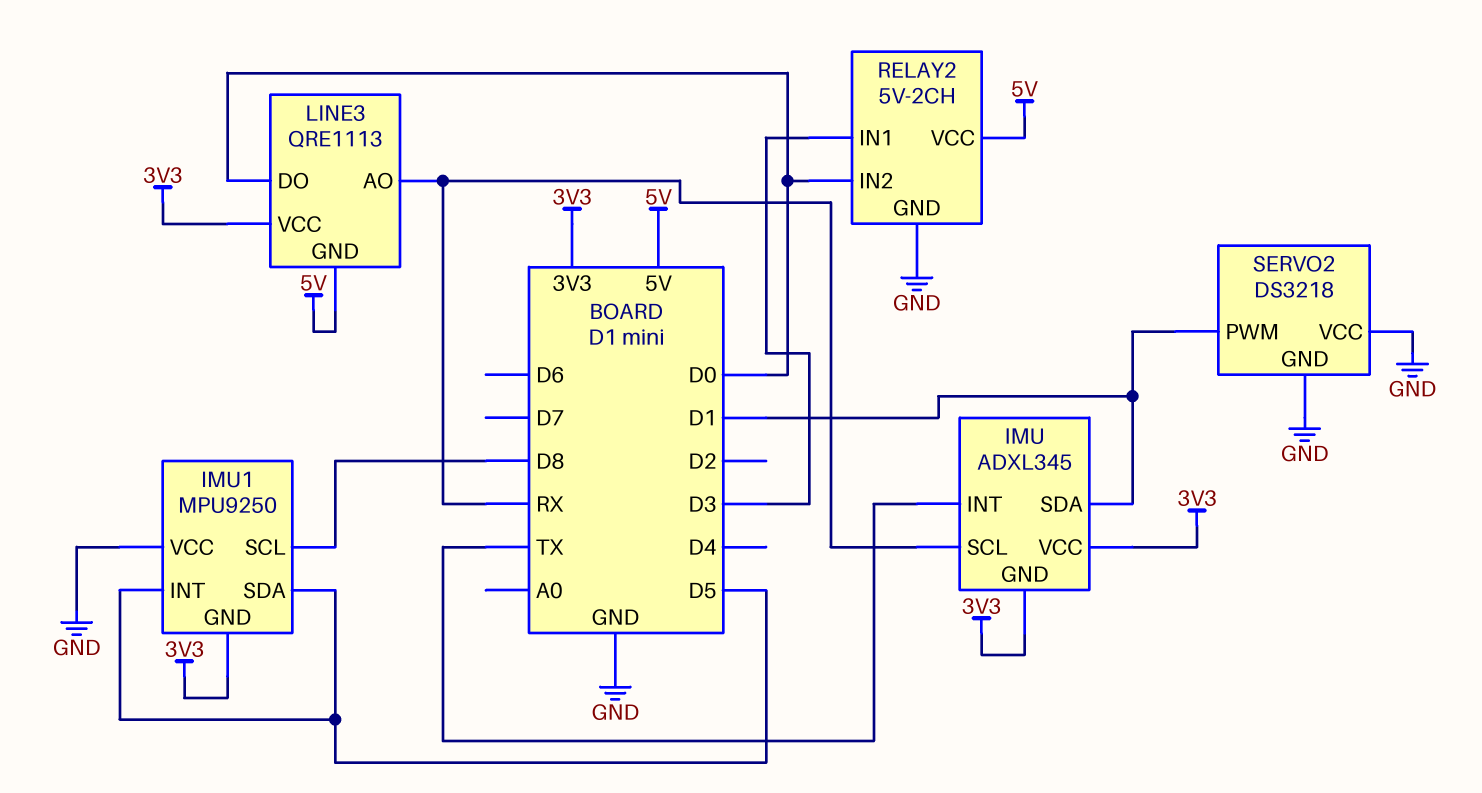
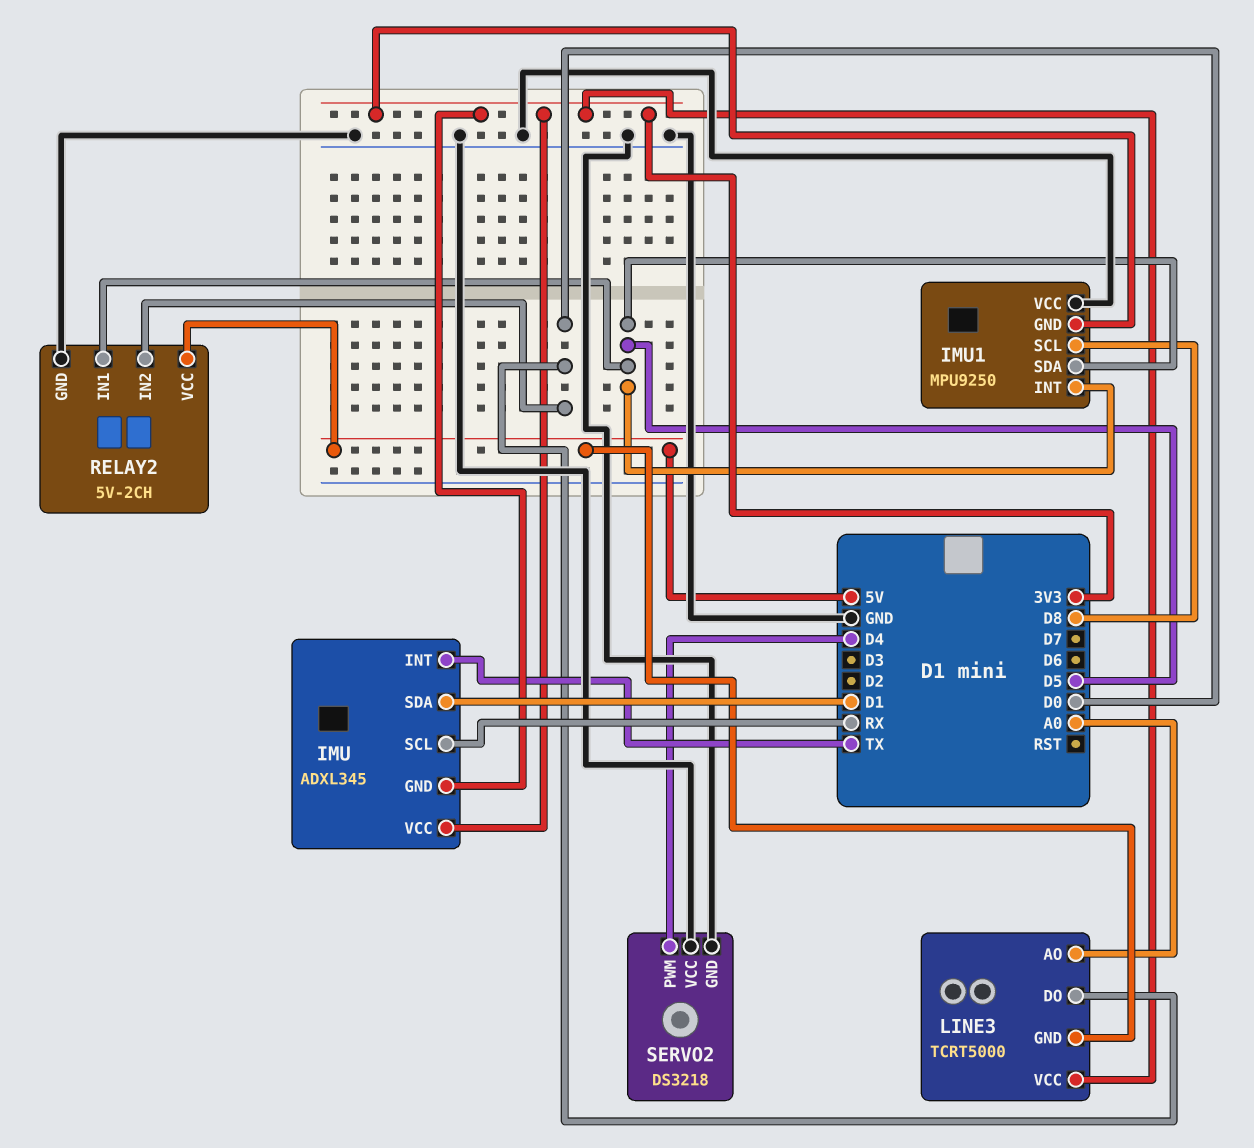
LINE3: QRE1113 -> TCRT5000
LINE3 pin AO: RX -> A0
RELAY2 pin IN1: D3 -> D5
SERVO2 pin PWM: D1 -> D4

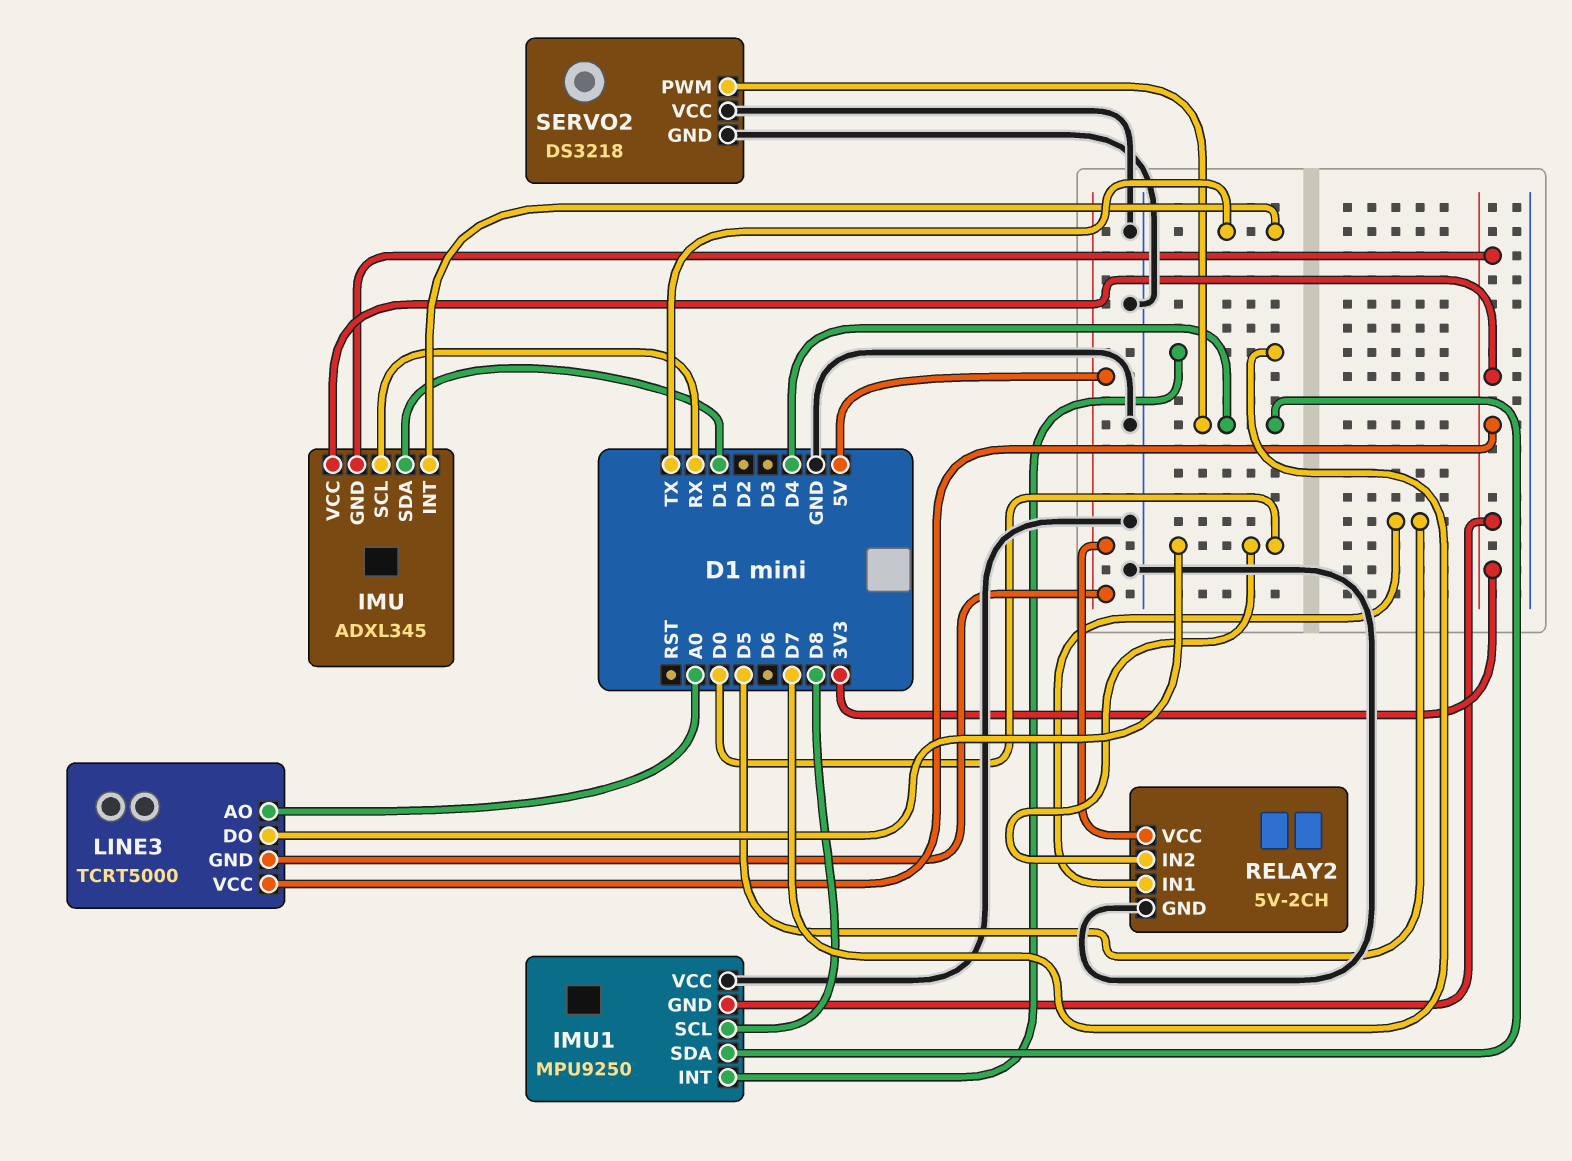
IMU1 pin INT: D5 -> D7
IMU1 pin SDA: D5 -> D4

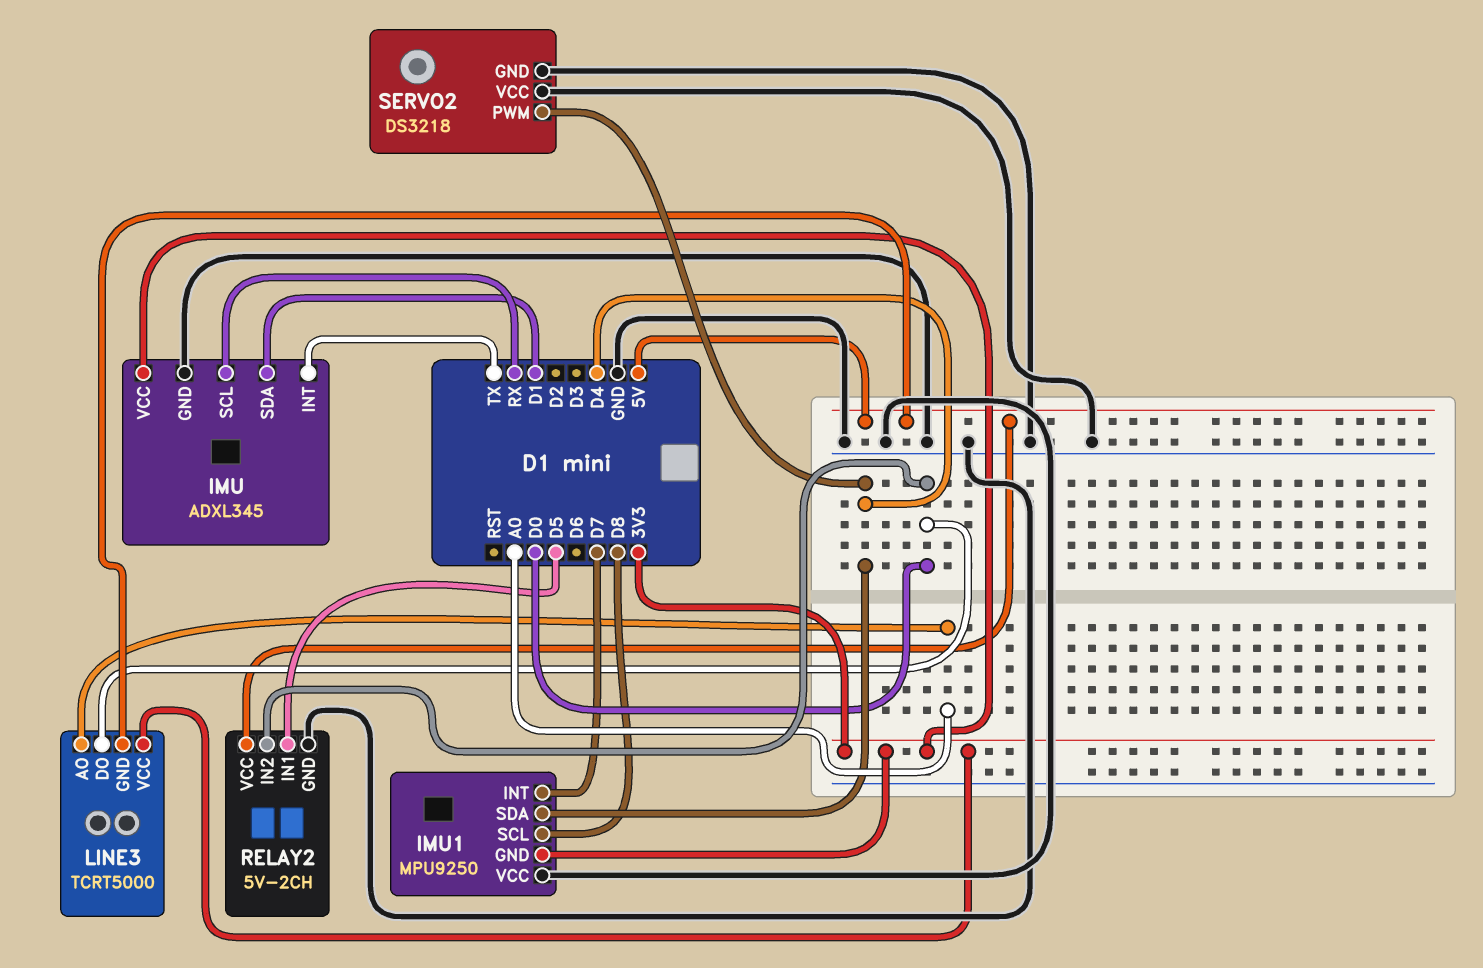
IMU pin GND: 3V3 -> GND

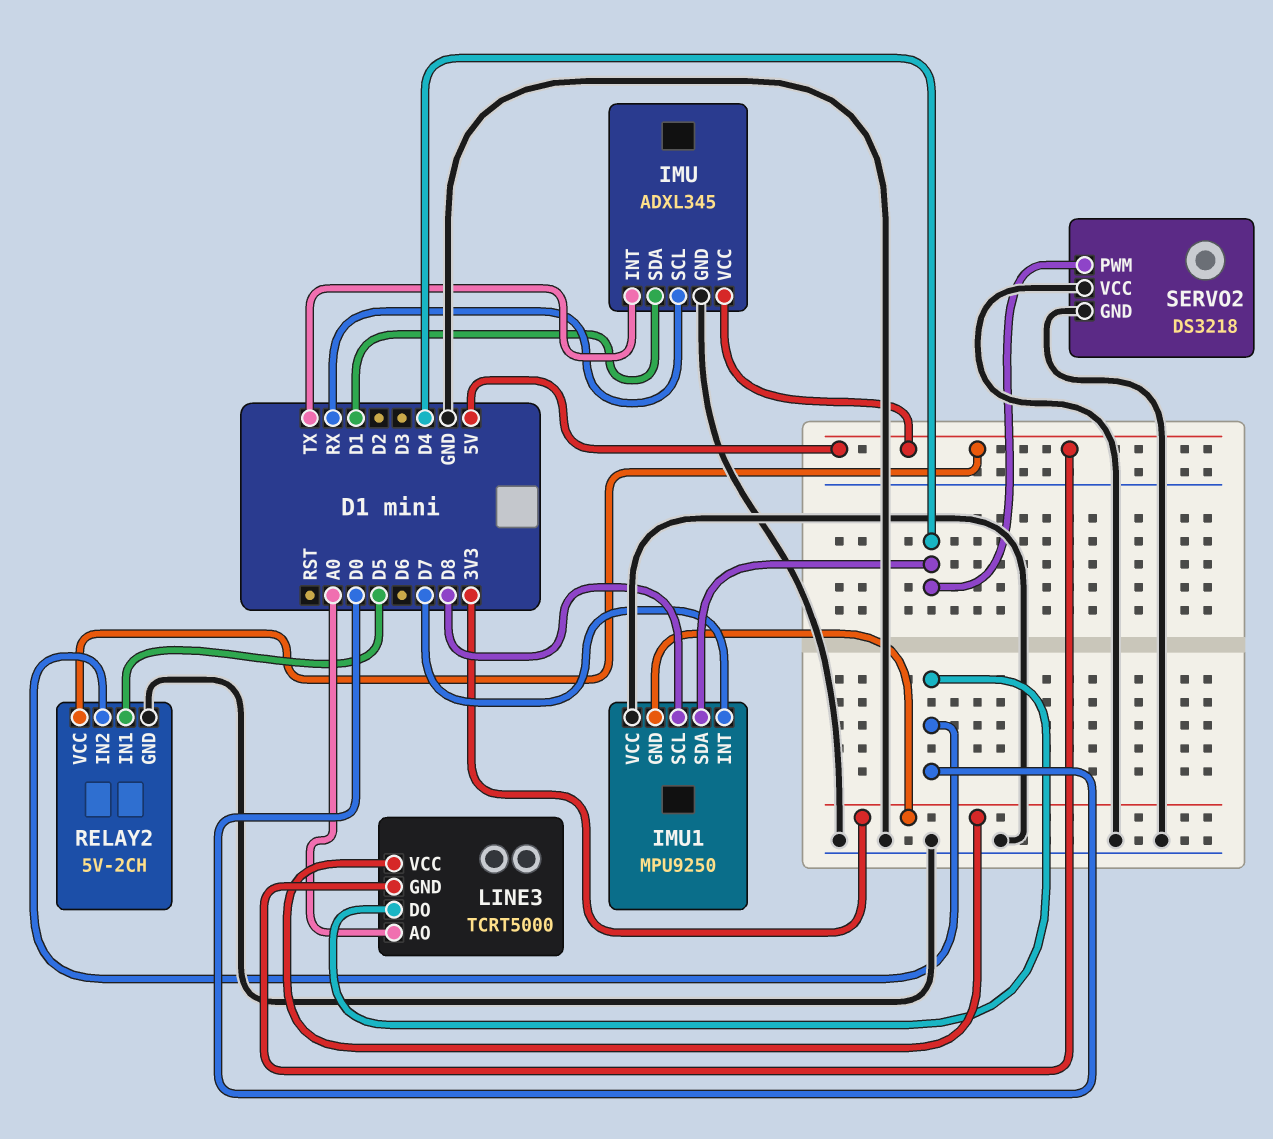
IMU pin VCC: 3V3 -> 5V

